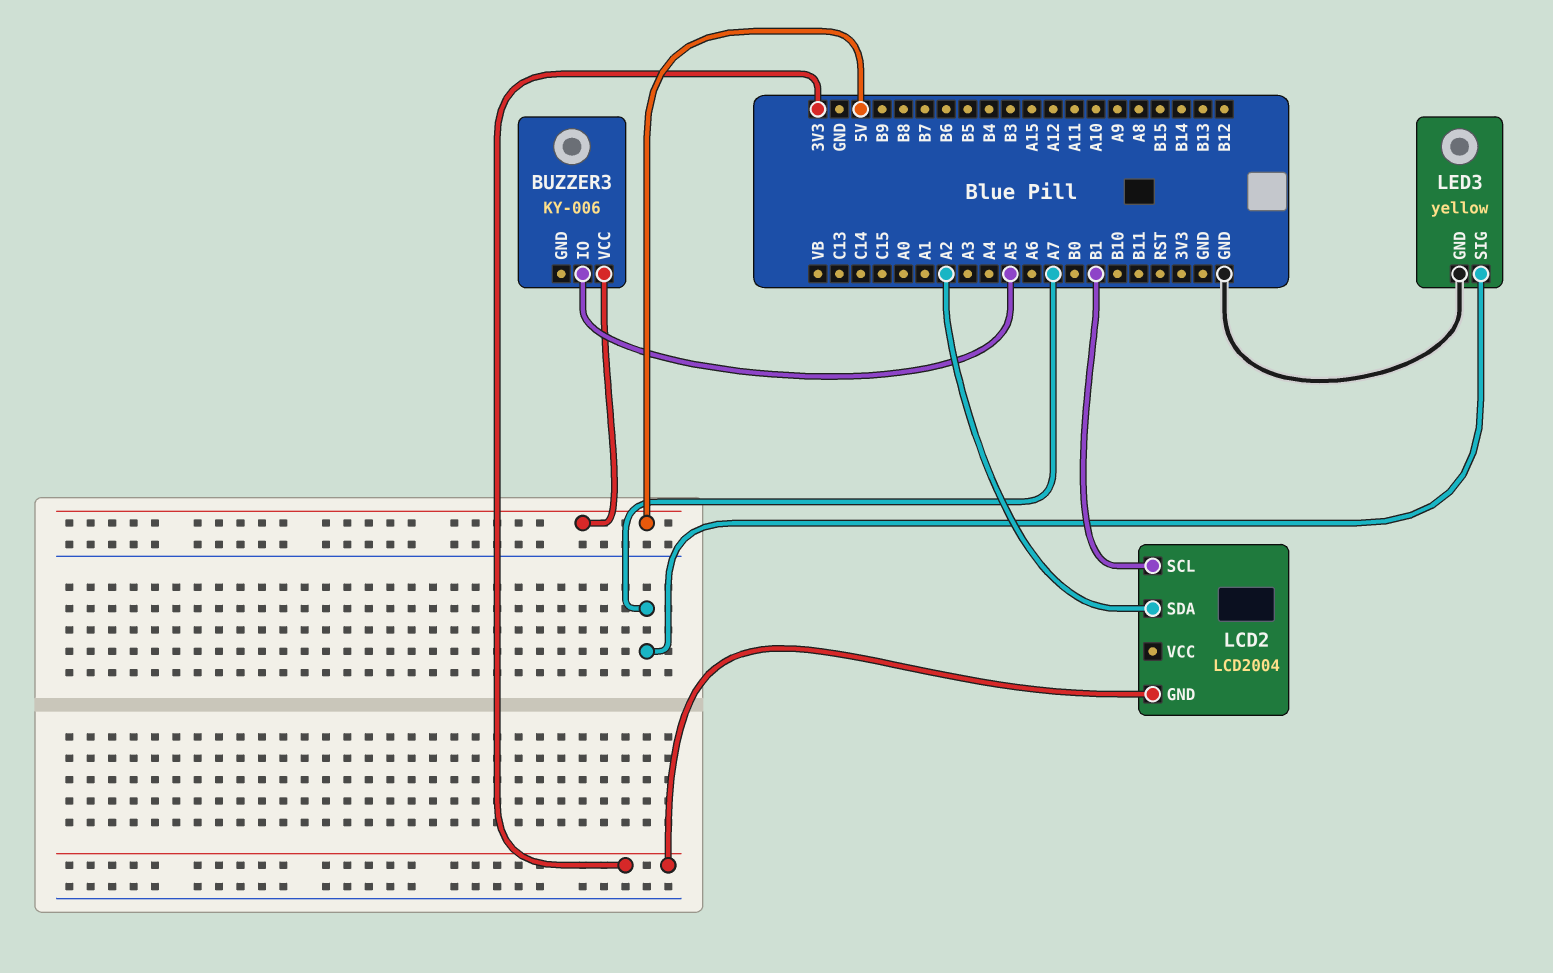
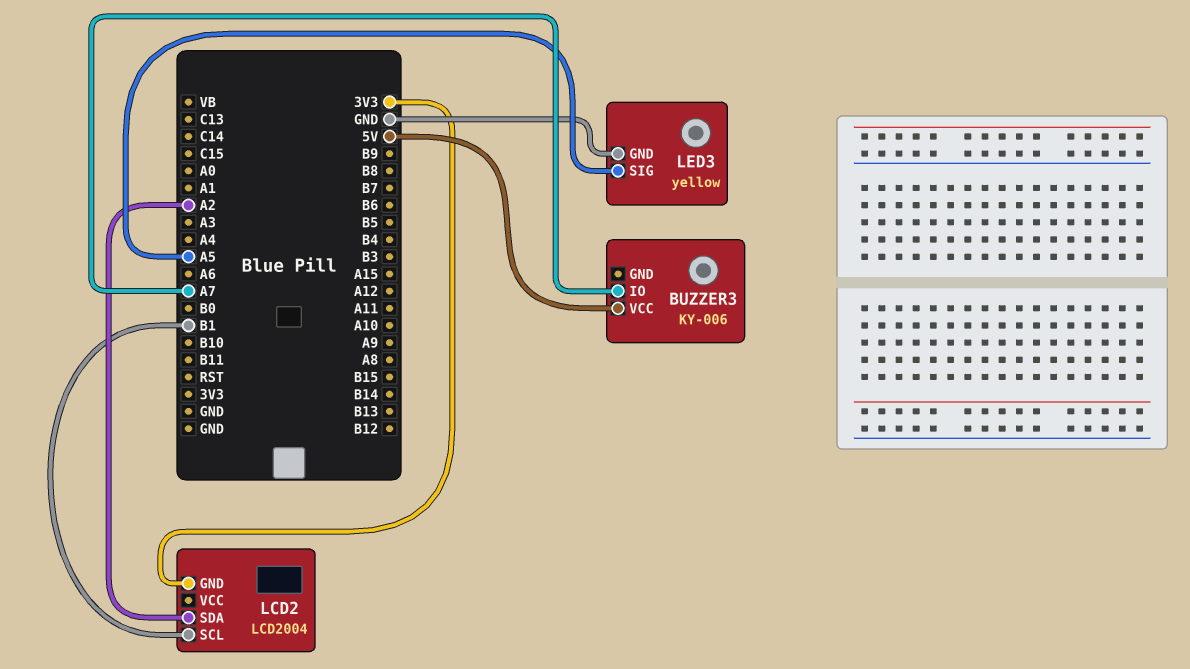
BUZZER3 pin IO: A5 -> A7
LED3 pin SIG: A7 -> A5

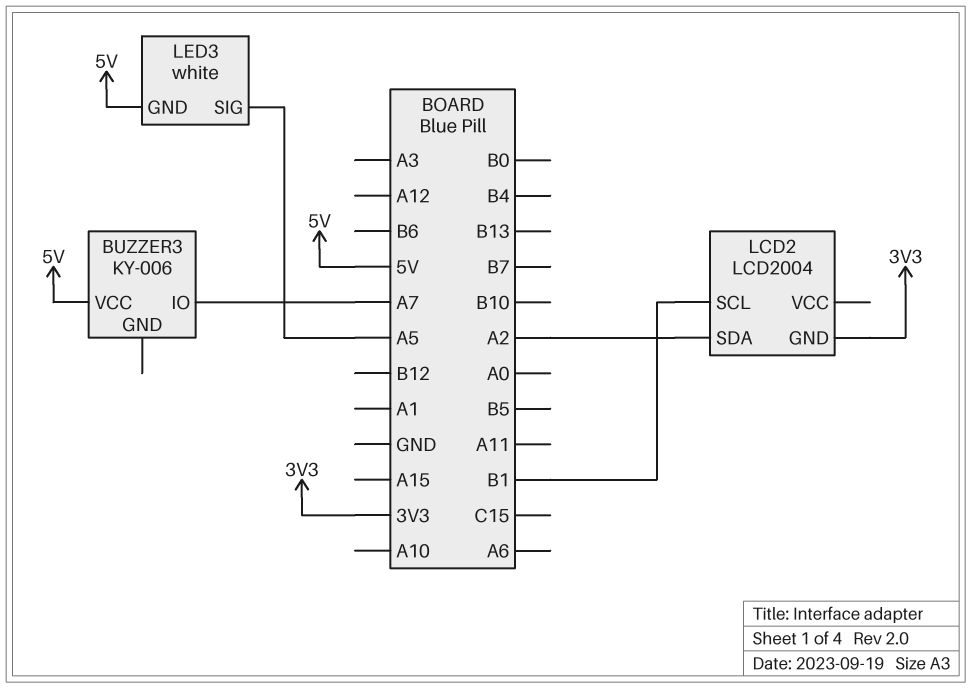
LED3: yellow -> white
LED3 pin GND: GND -> 5V

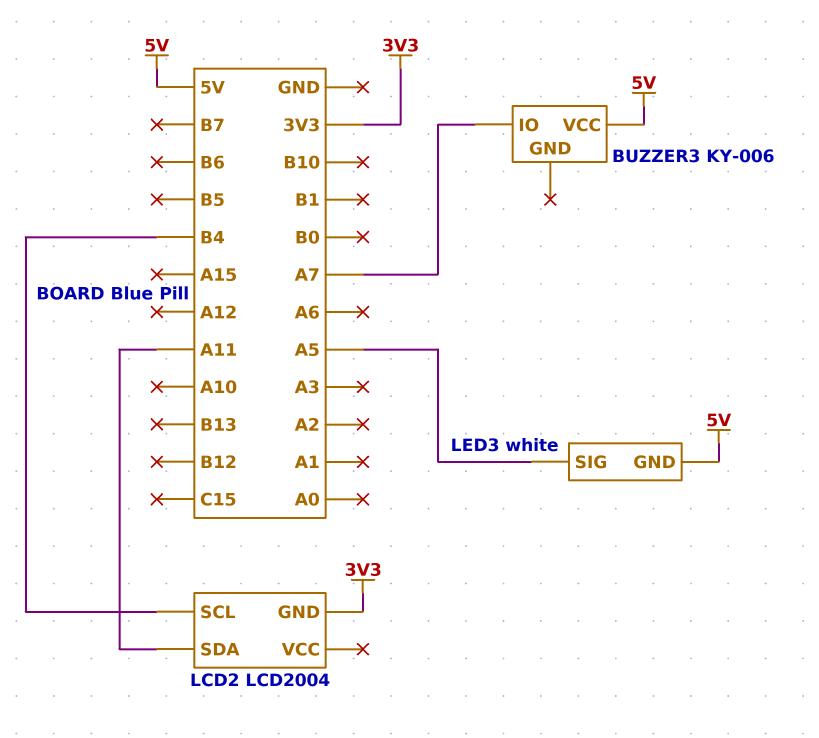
LCD2 pin SCL: B1 -> B4
LCD2 pin SDA: A2 -> A11

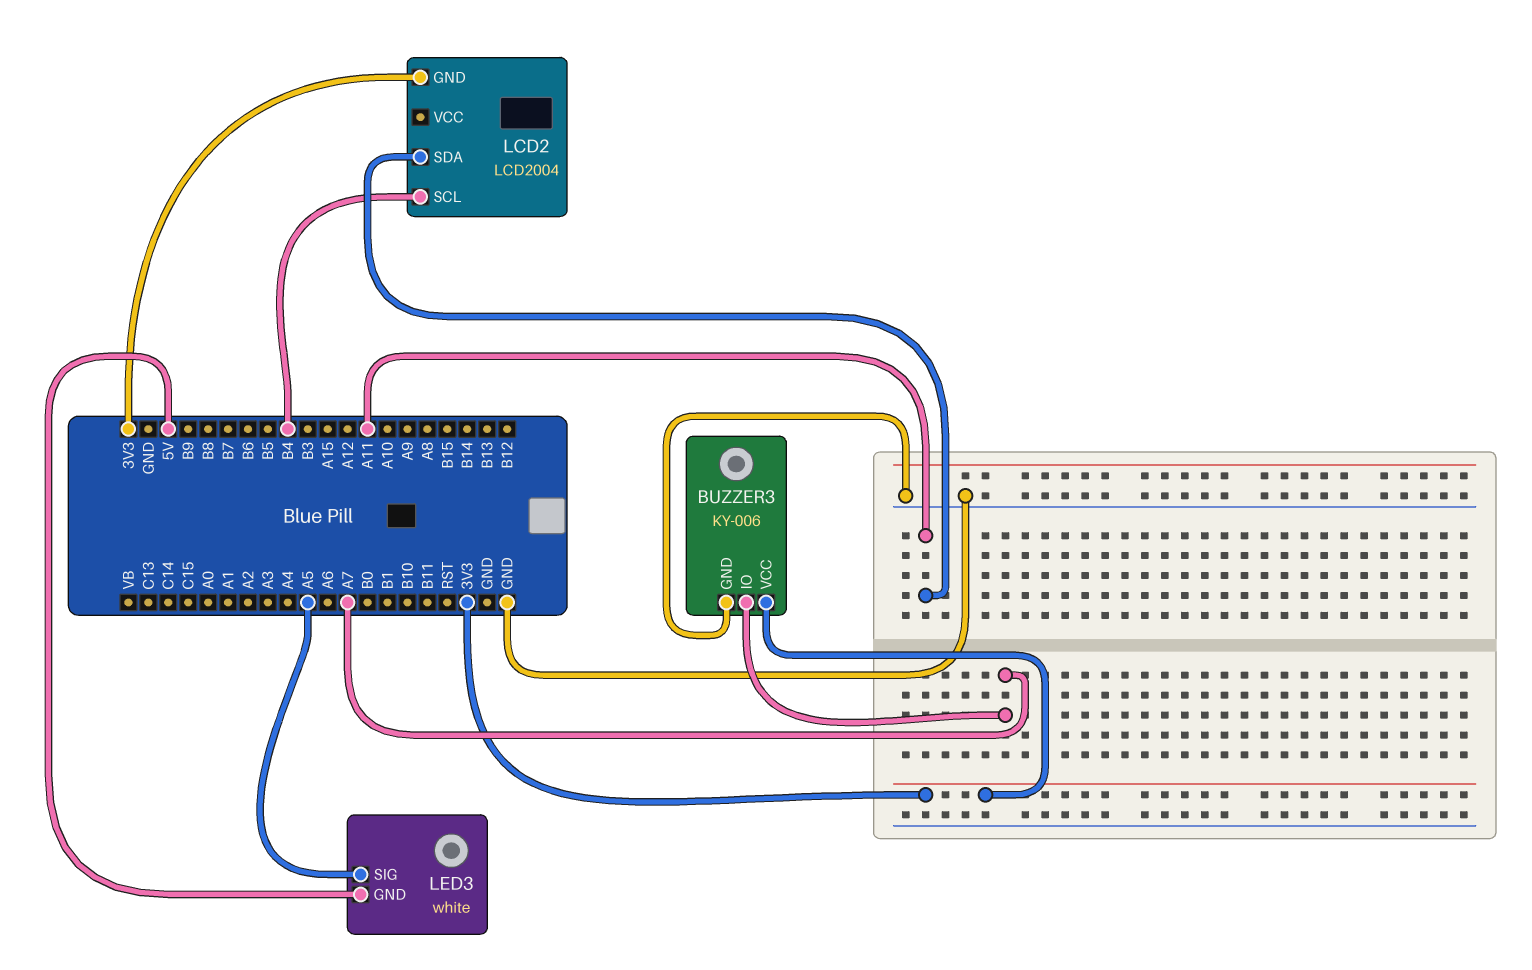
BUZZER3 pin GND: none -> GND
BUZZER3 pin VCC: 5V -> 3V3

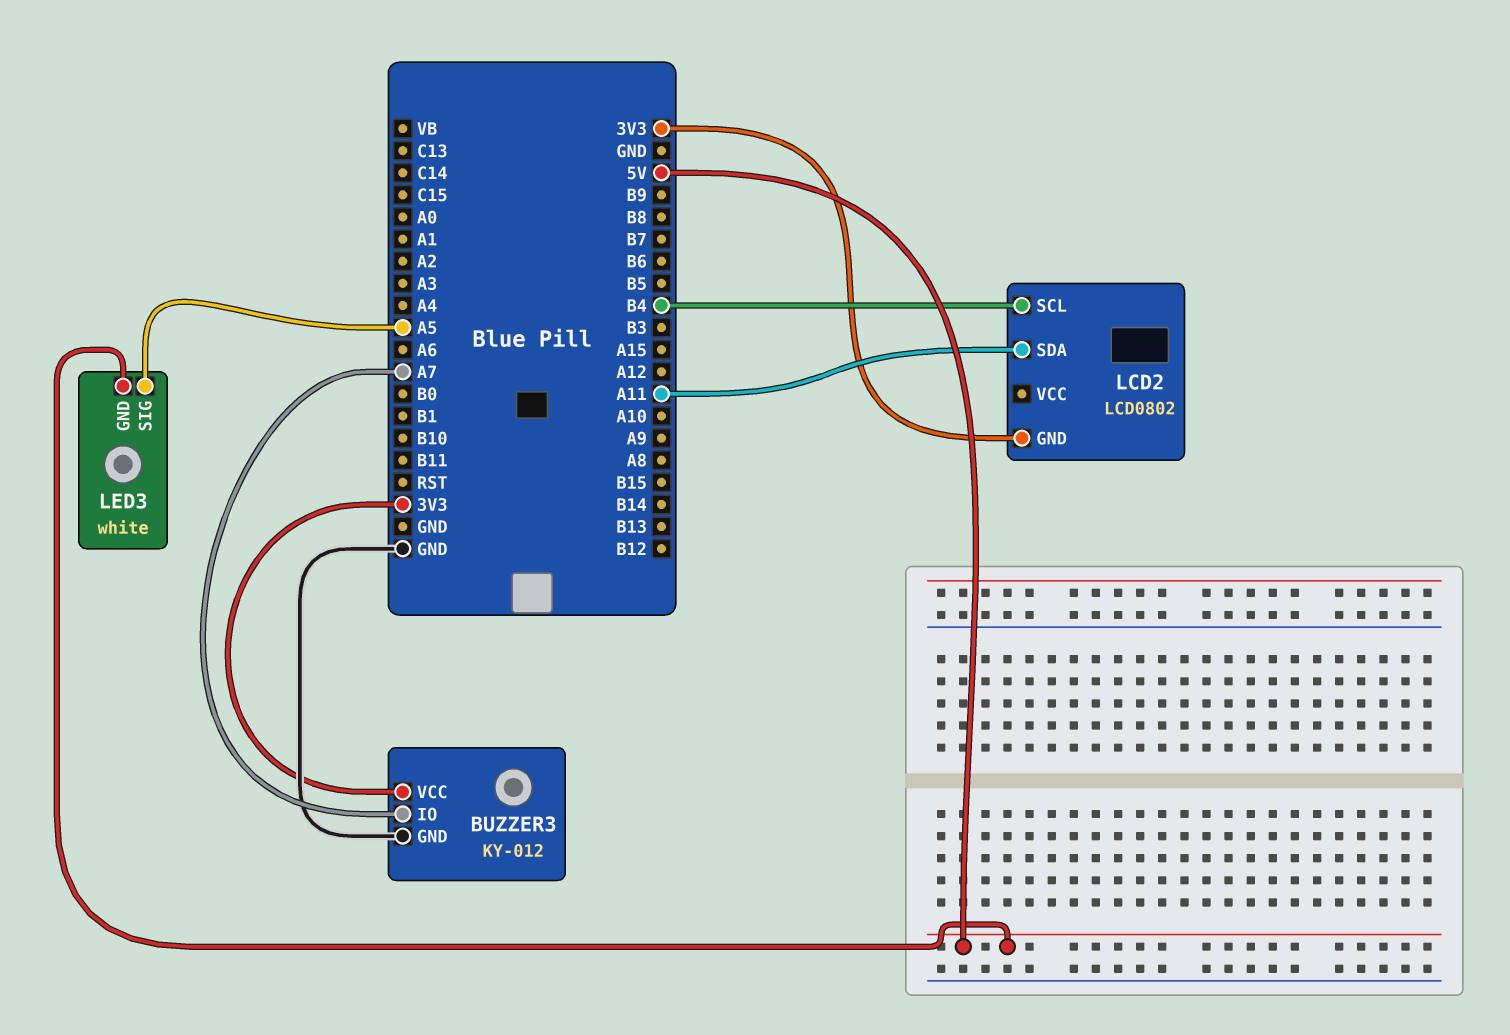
BUZZER3: KY-006 -> KY-012
LCD2: LCD2004 -> LCD0802

